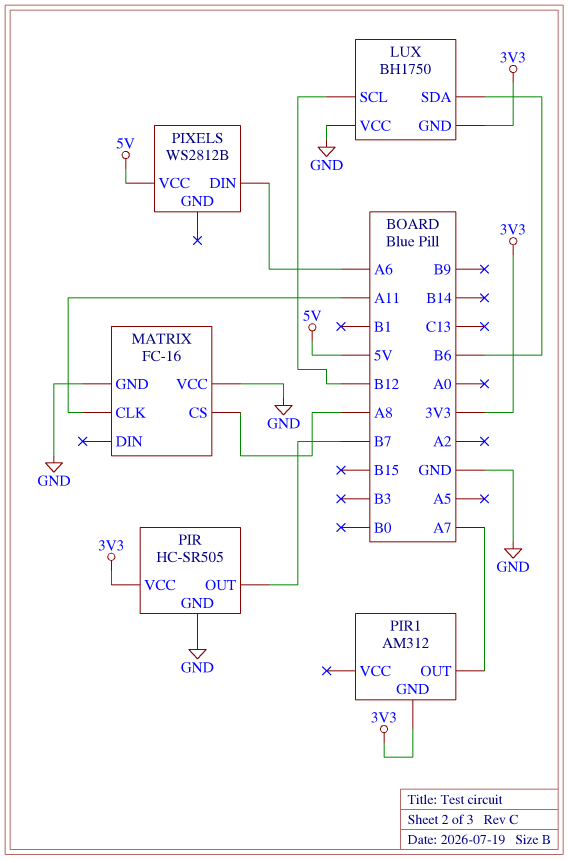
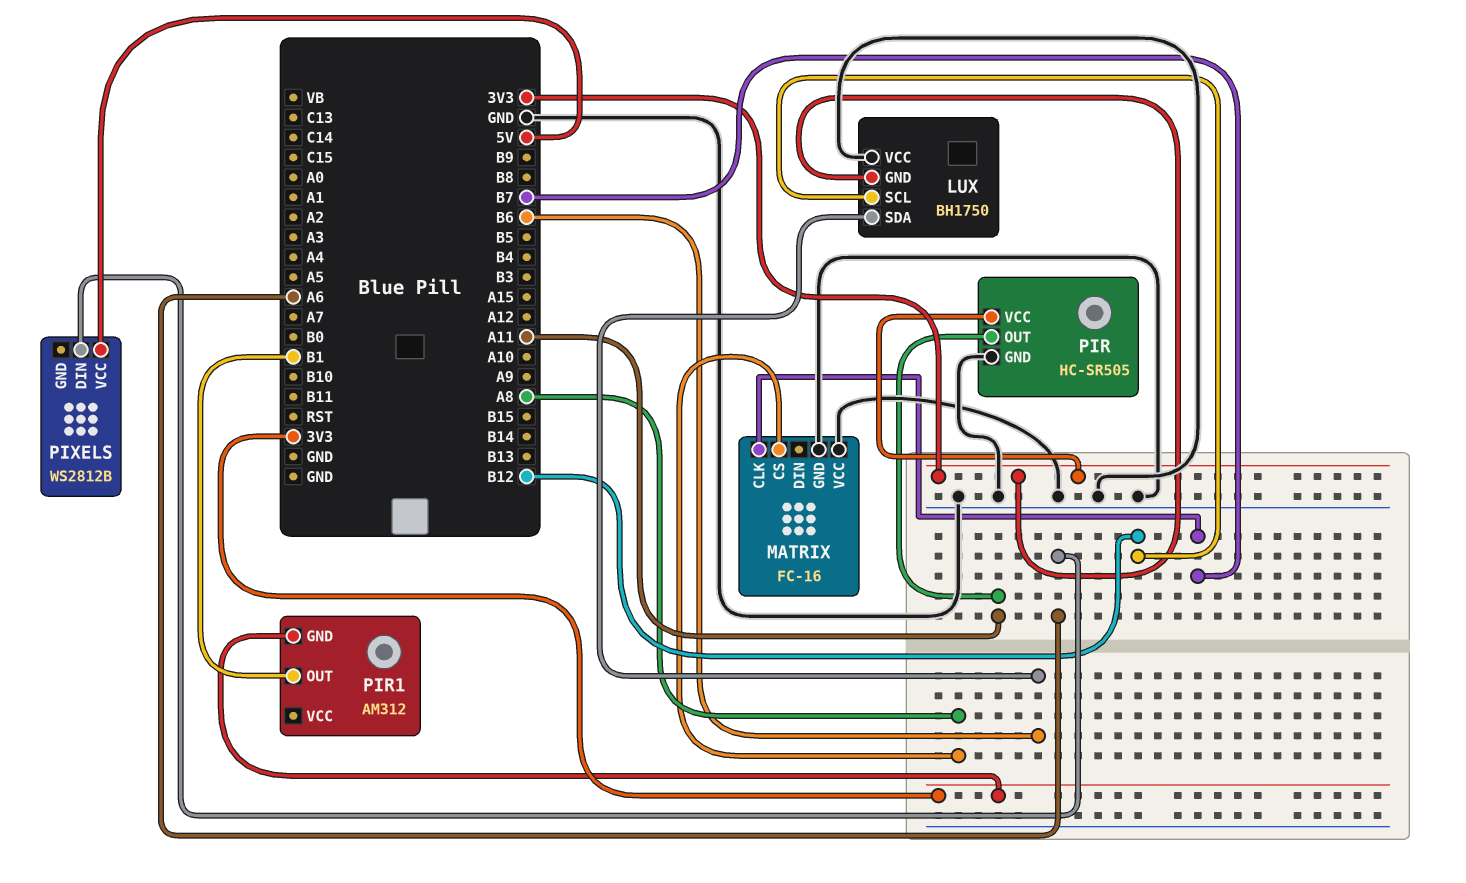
MATRIX pin CLK: A11 -> B7
PIR pin OUT: B7 -> A11
PIR1 pin OUT: A7 -> B1

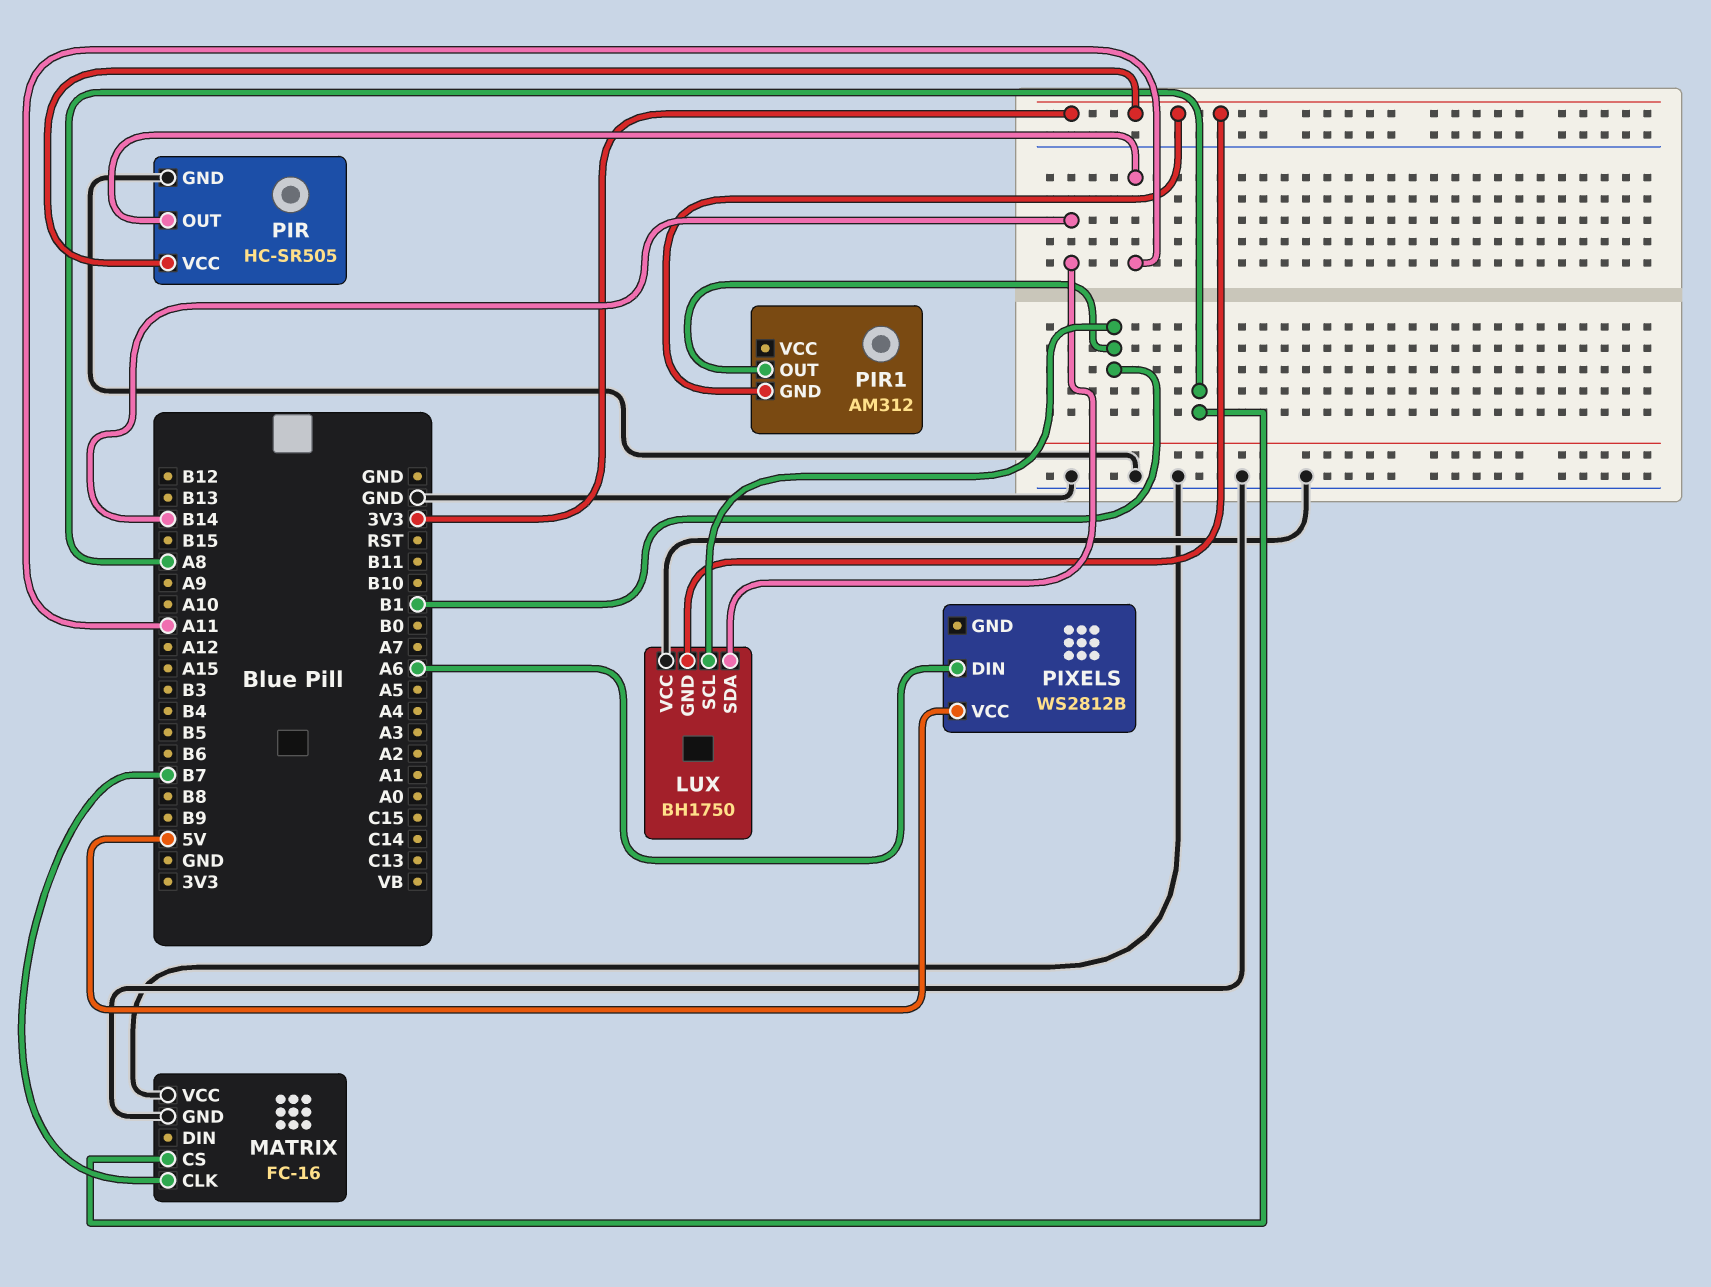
LUX pin SCL: B12 -> B1
LUX pin SDA: B6 -> B14

